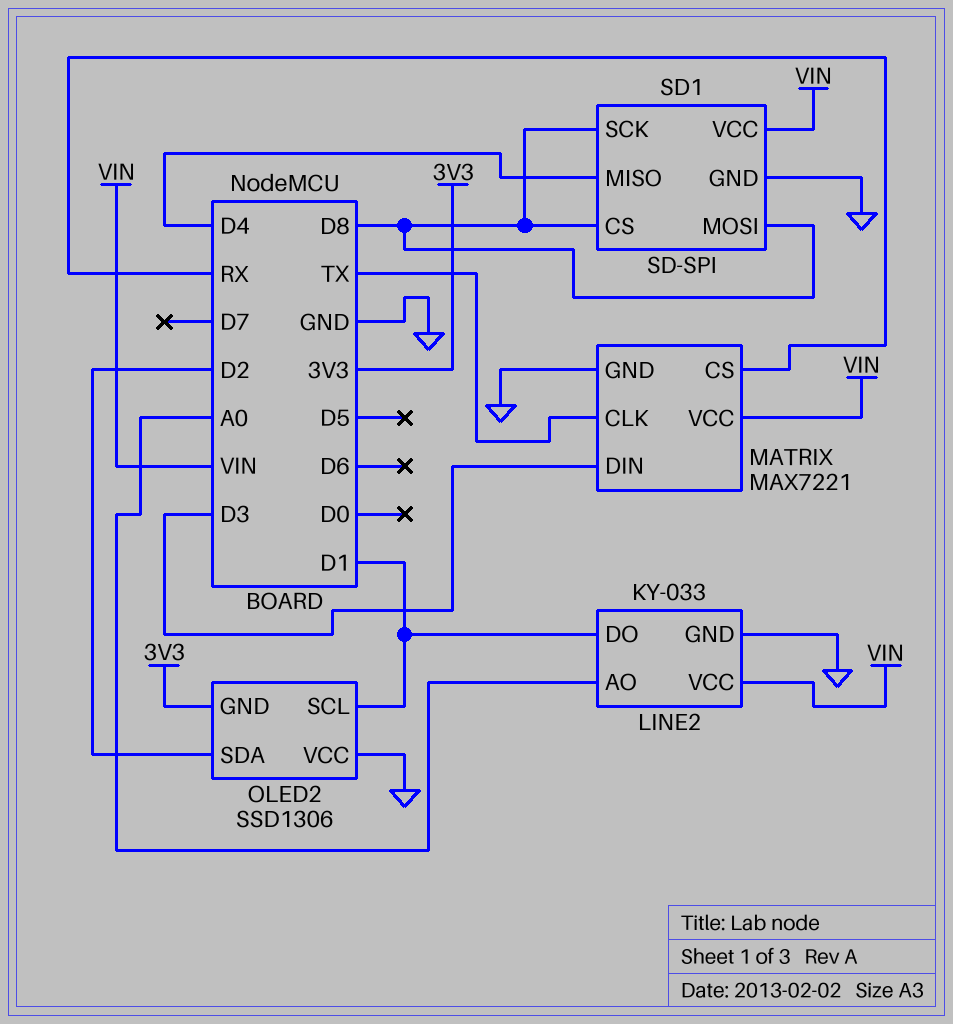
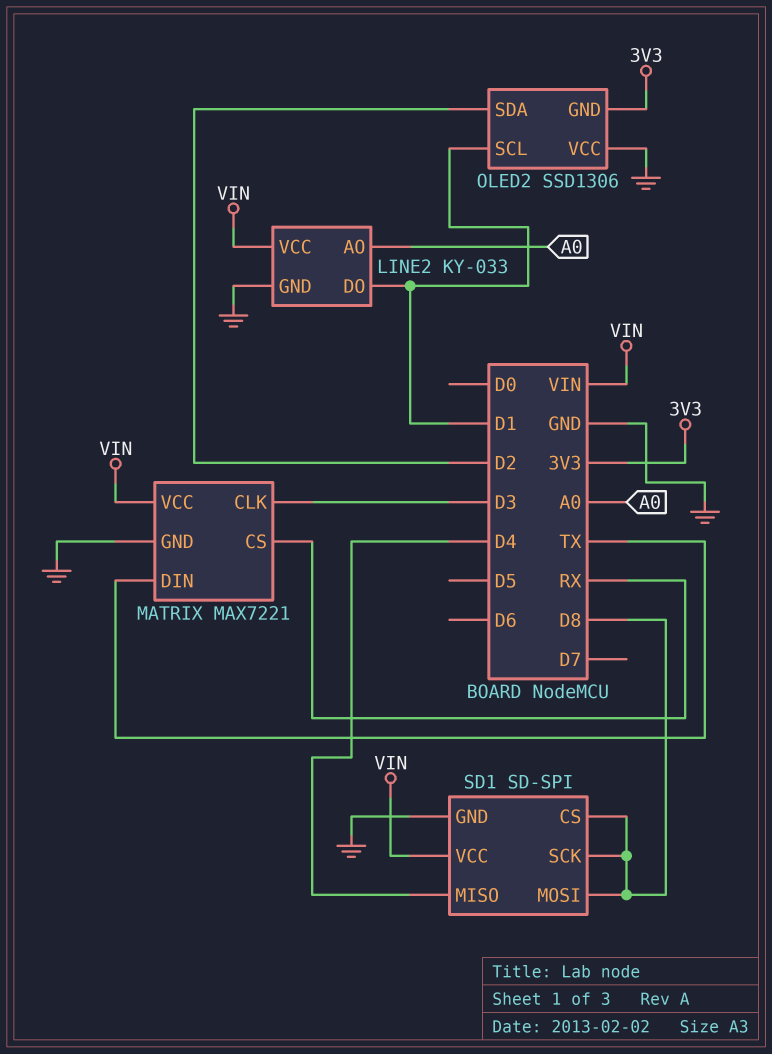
MATRIX pin CLK: TX -> D3
MATRIX pin DIN: D3 -> TX

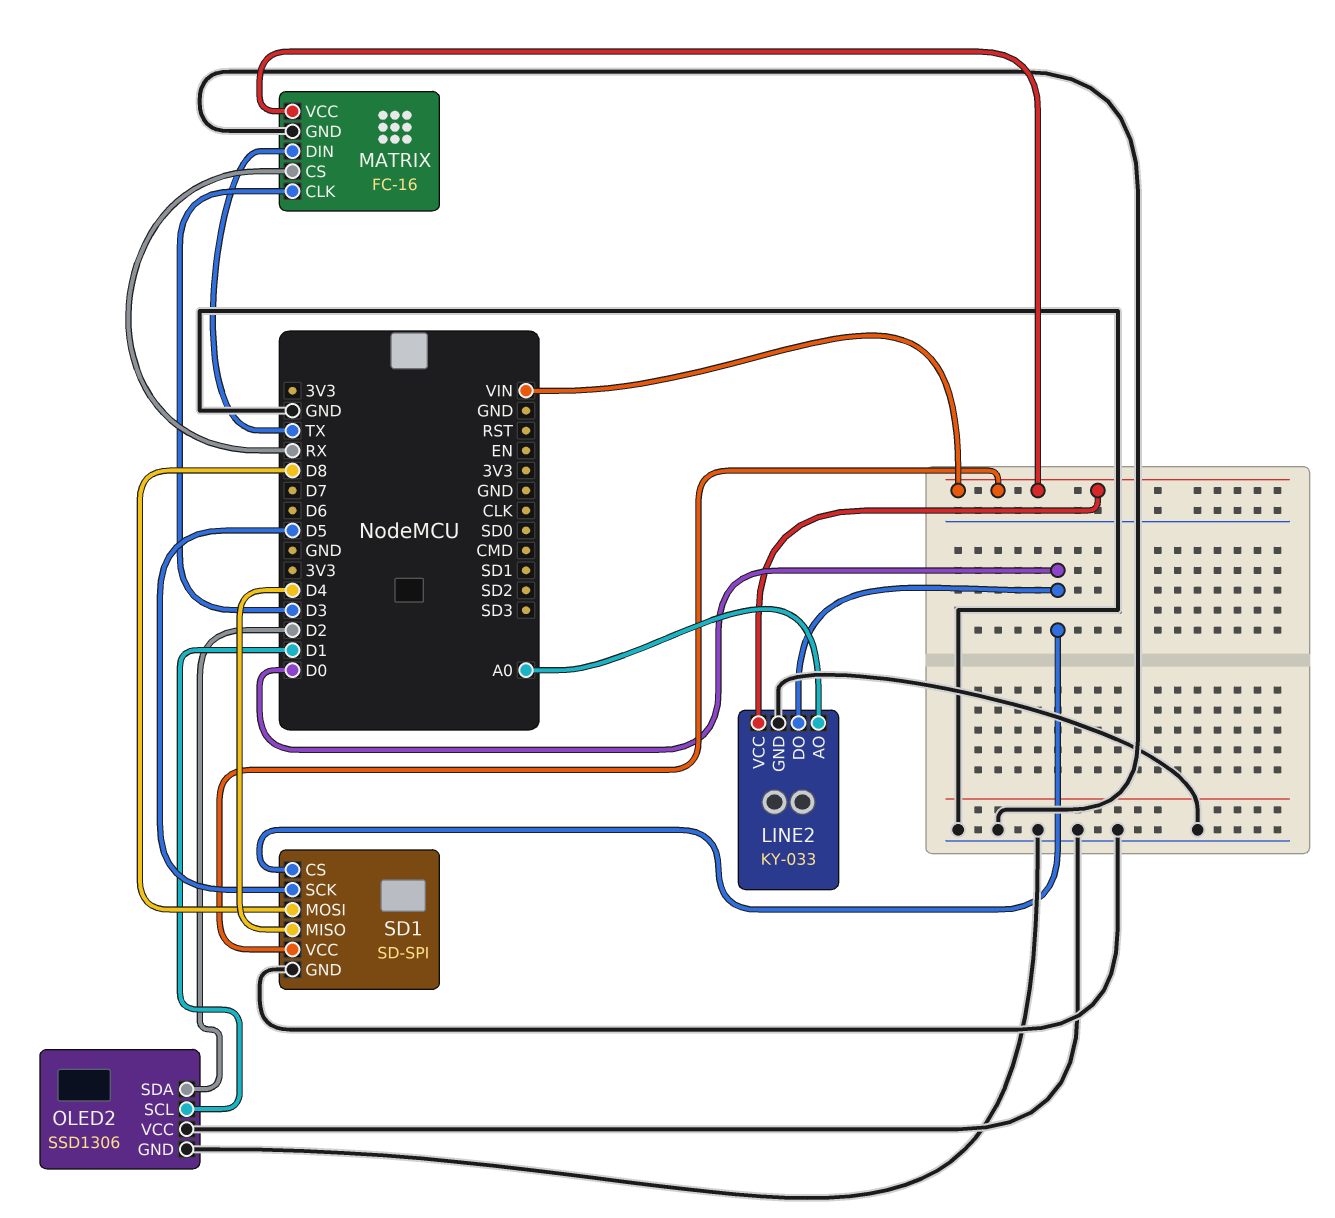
LINE2 pin DO: D1 -> D0
MATRIX: MAX7221 -> FC-16
OLED2 pin GND: 3V3 -> GND
SD1 pin CS: D8 -> D0
SD1 pin SCK: D8 -> D5

